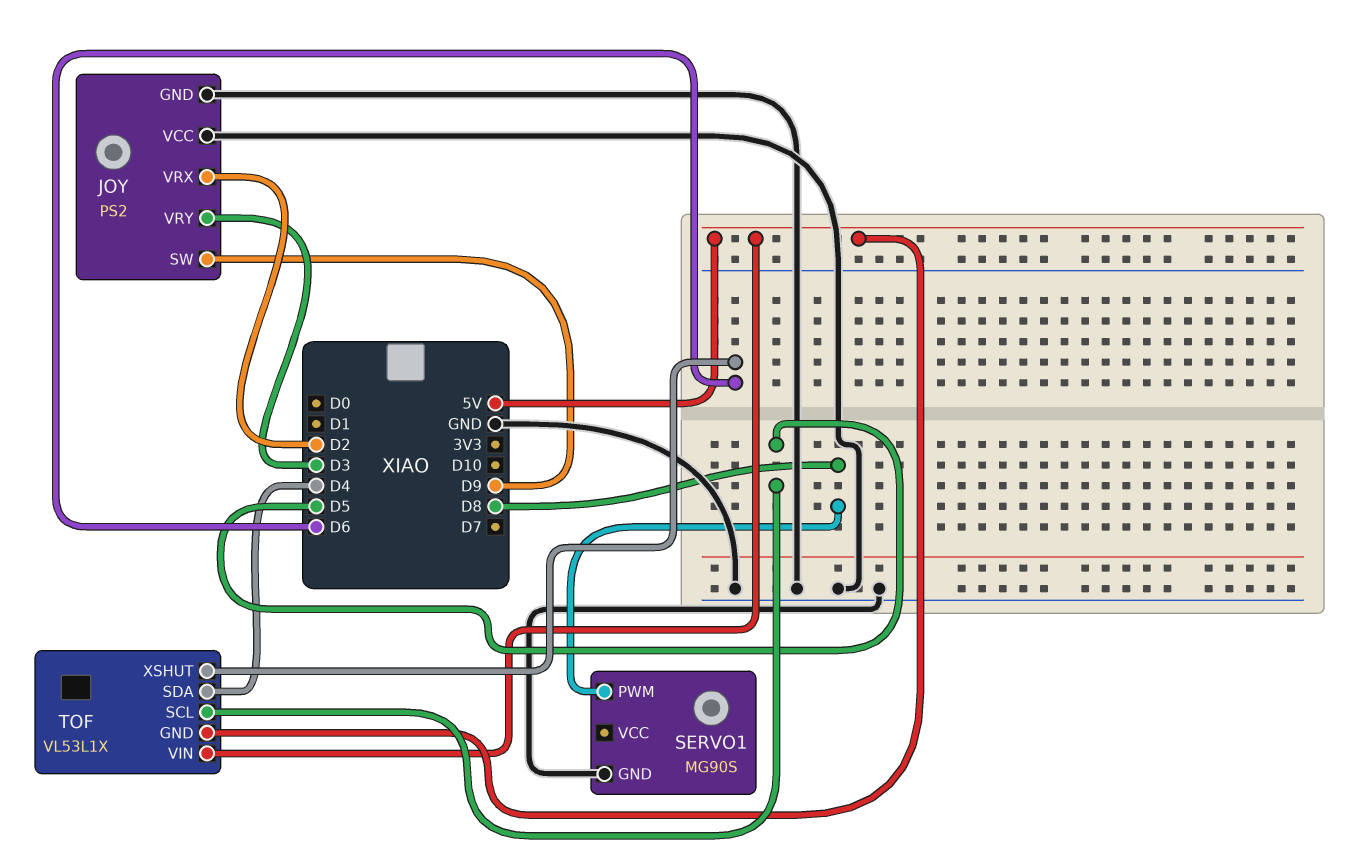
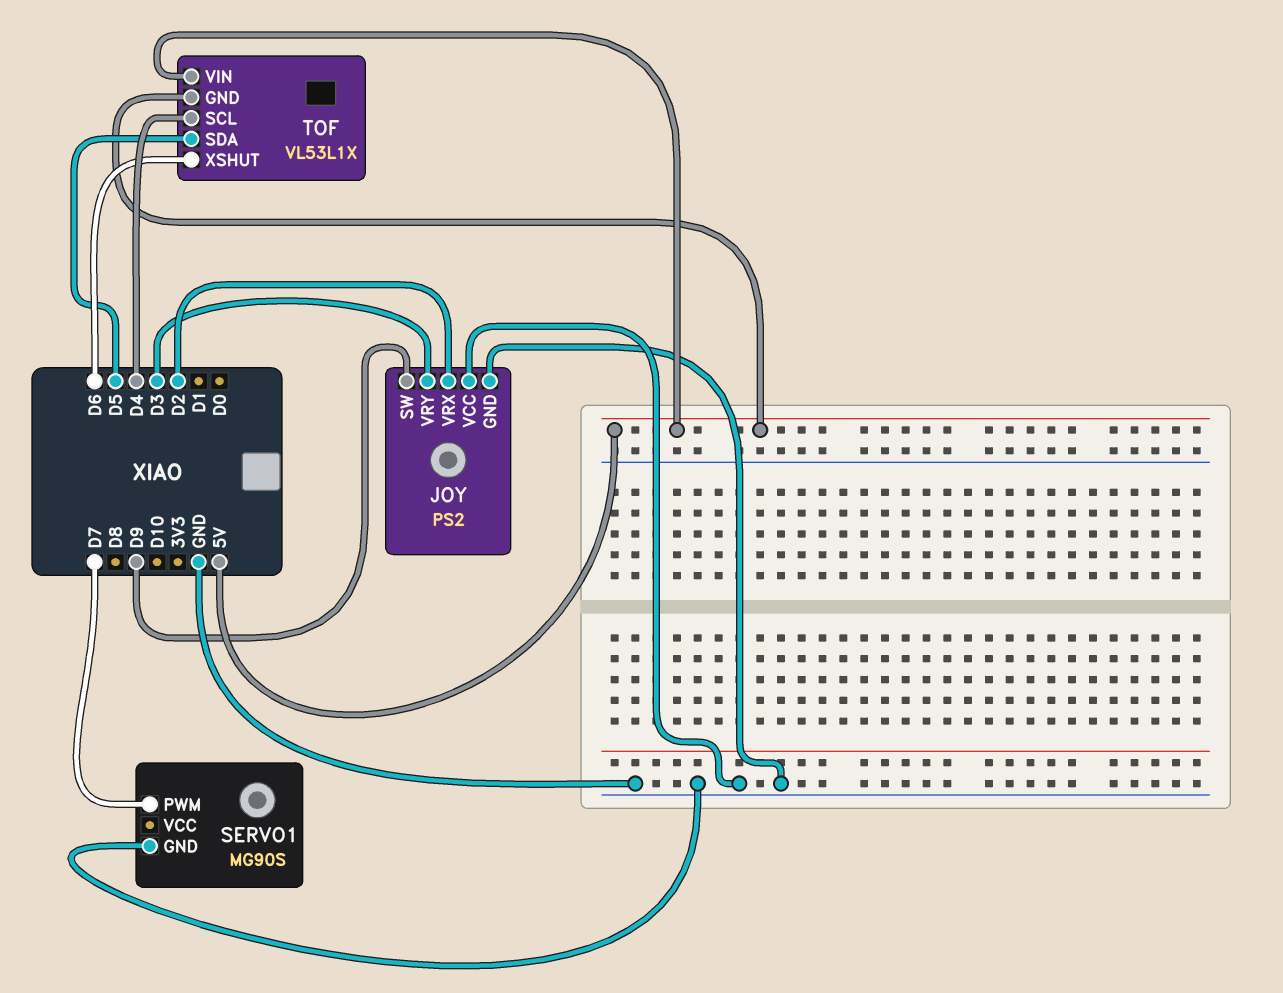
SERVO1 pin PWM: D8 -> D7
TOF pin SCL: D5 -> D4
TOF pin SDA: D4 -> D5

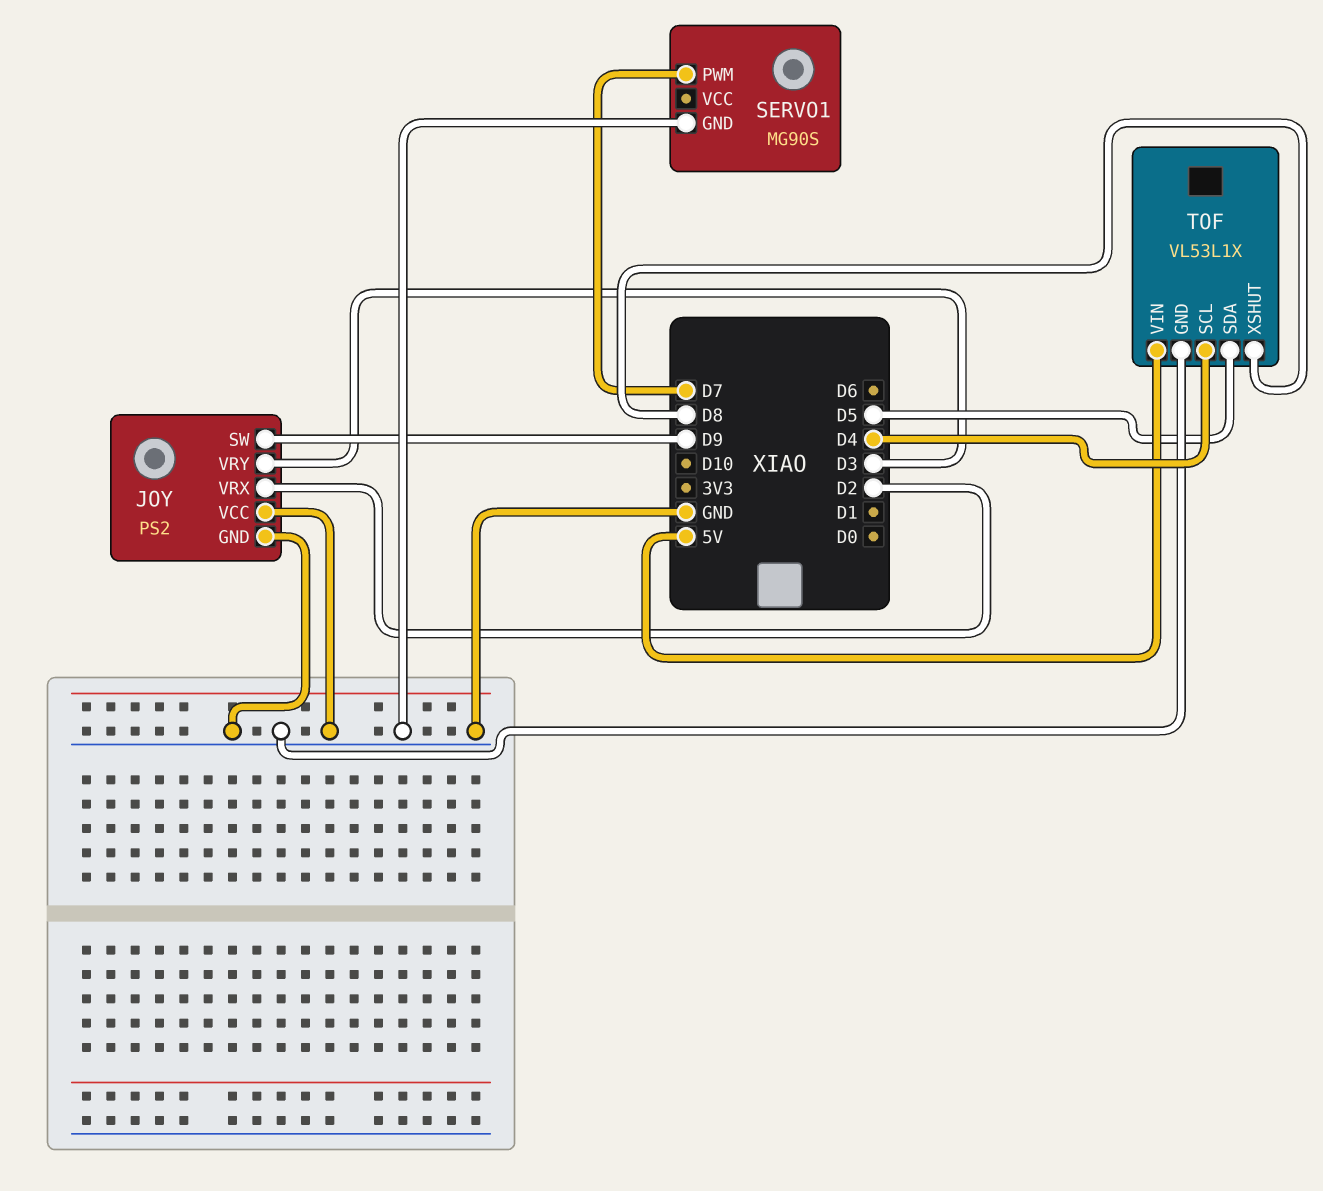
TOF pin GND: 5V -> GND
TOF pin XSHUT: D6 -> D8

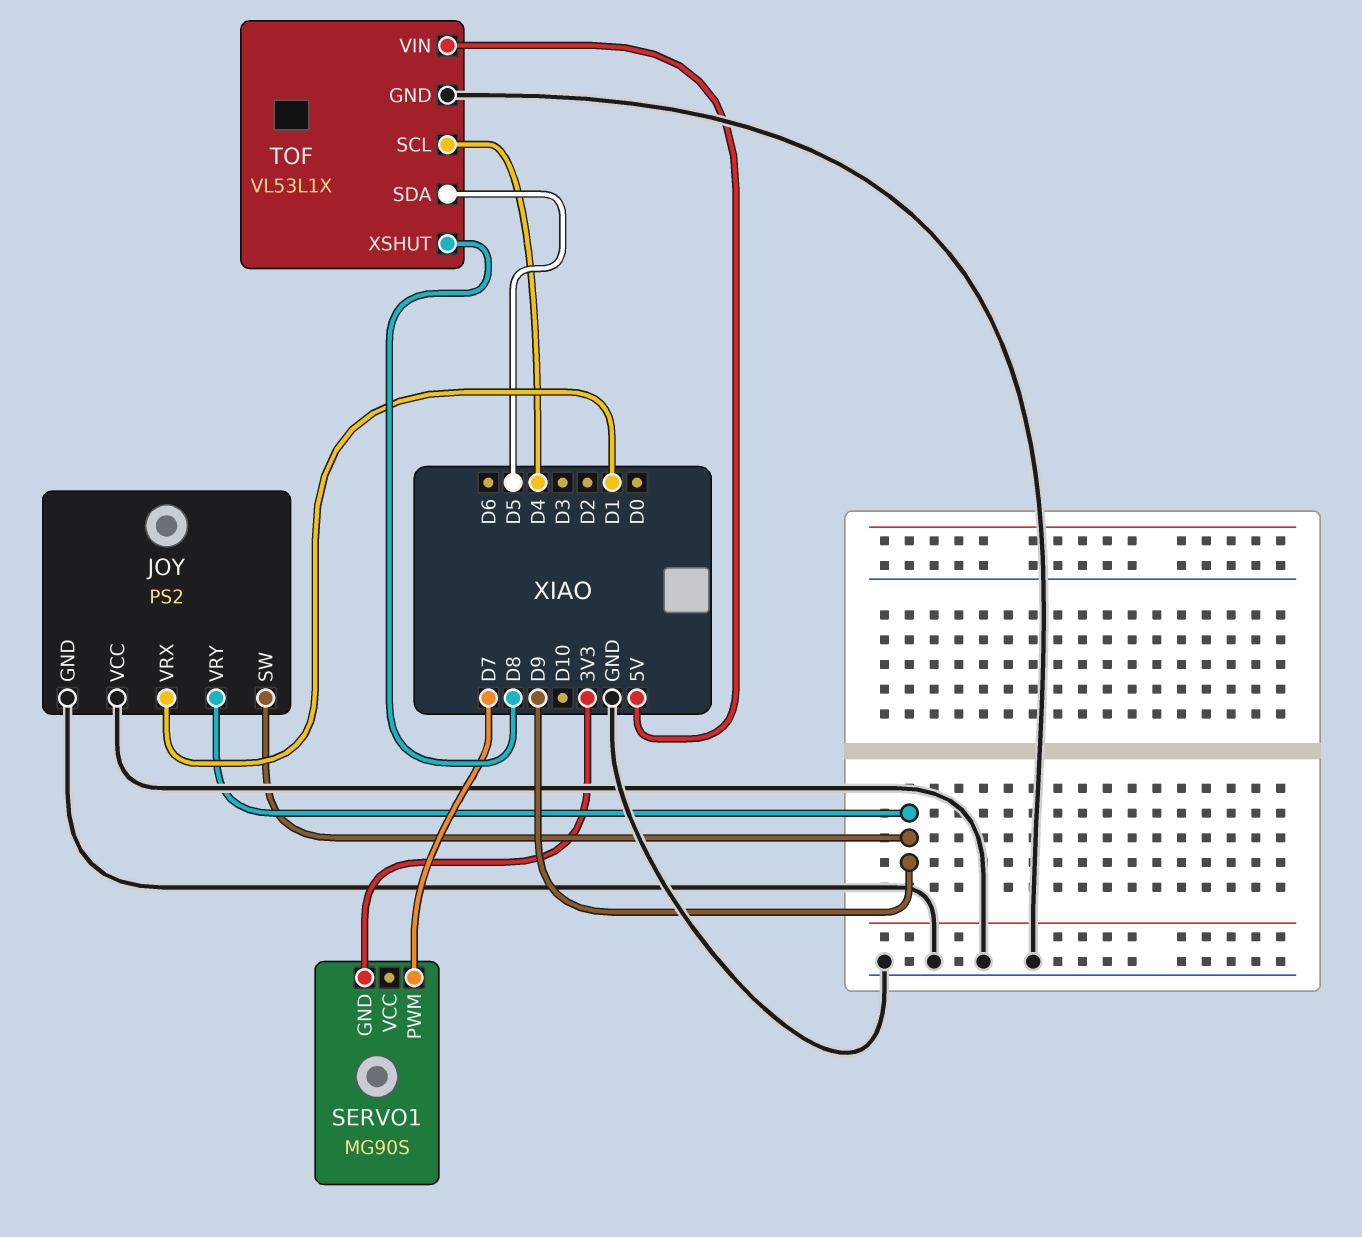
JOY pin VRX: D2 -> D1
JOY pin VRY: D3 -> D9
SERVO1 pin GND: GND -> 3V3

